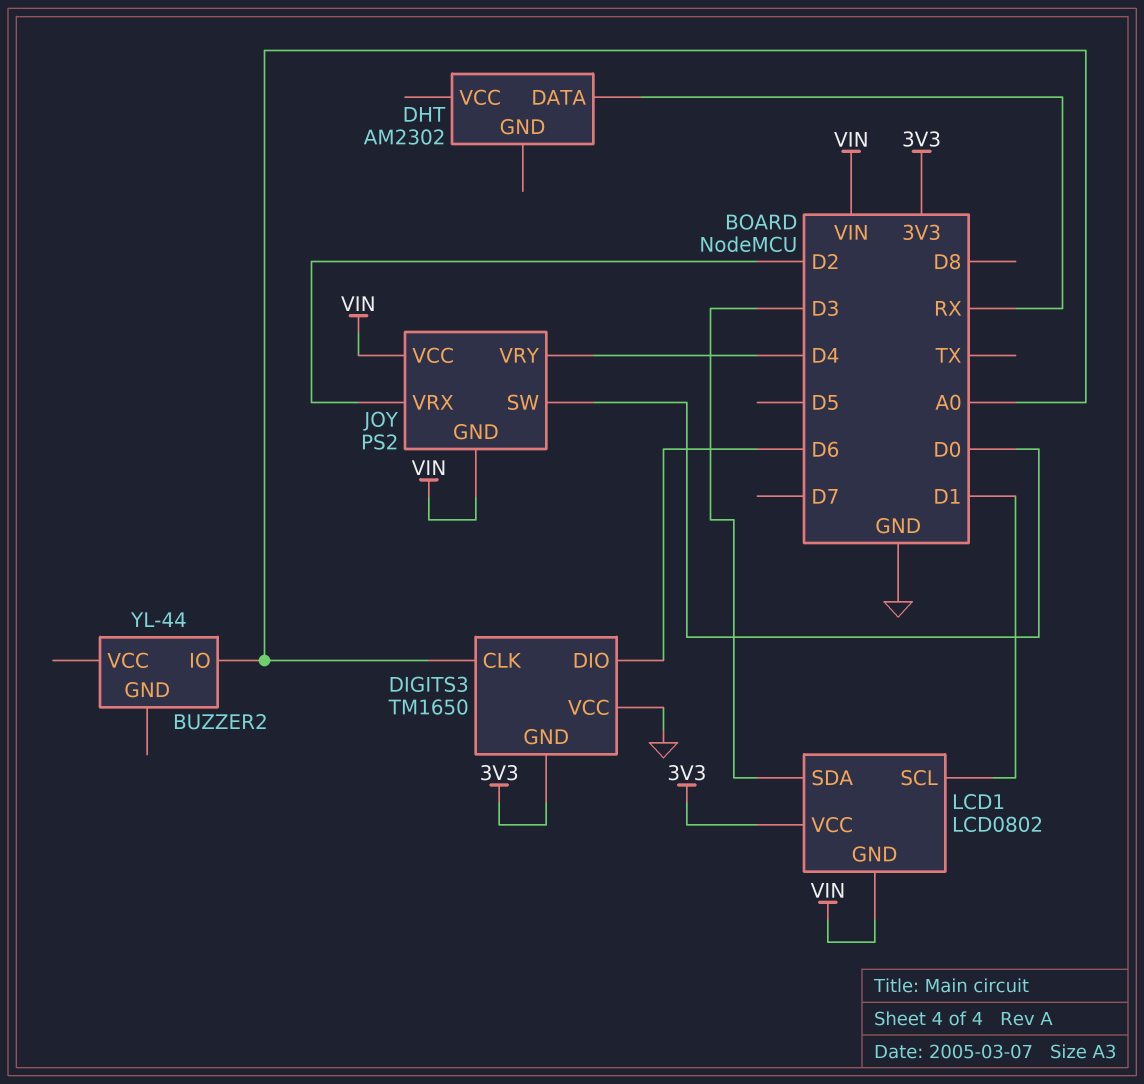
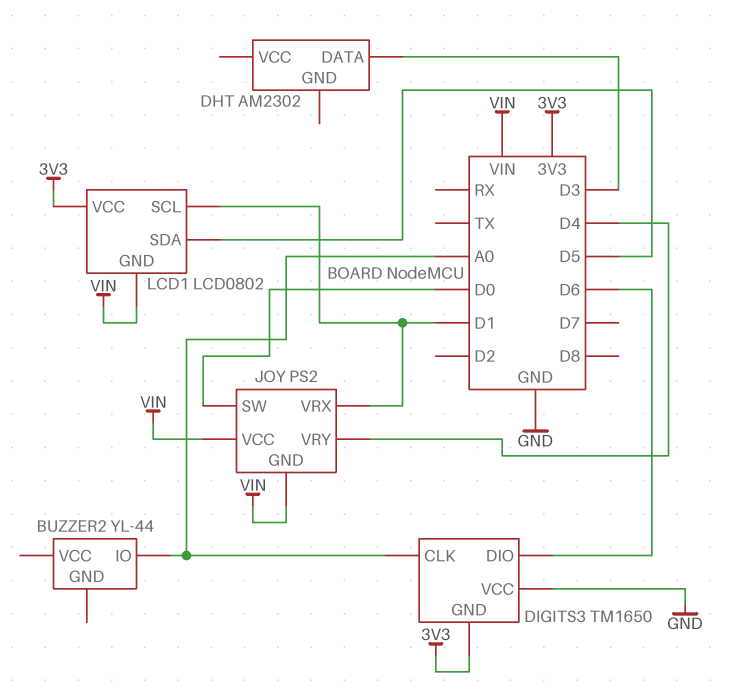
DHT pin DATA: RX -> D3
JOY pin VRX: D2 -> D1
LCD1 pin SDA: D3 -> D5

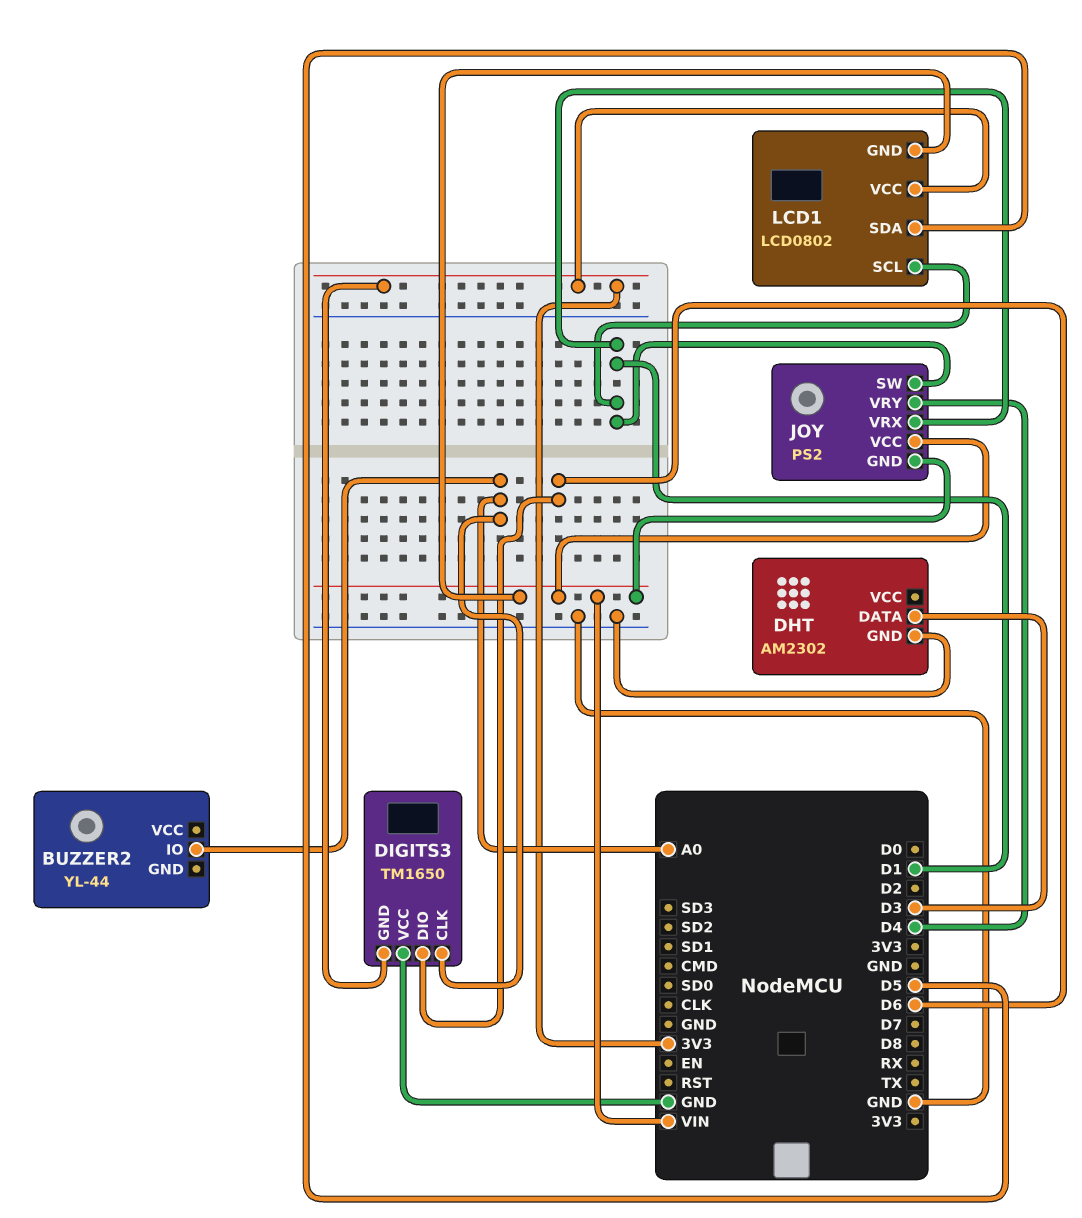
DHT pin GND: none -> GND
JOY pin SW: D0 -> D1

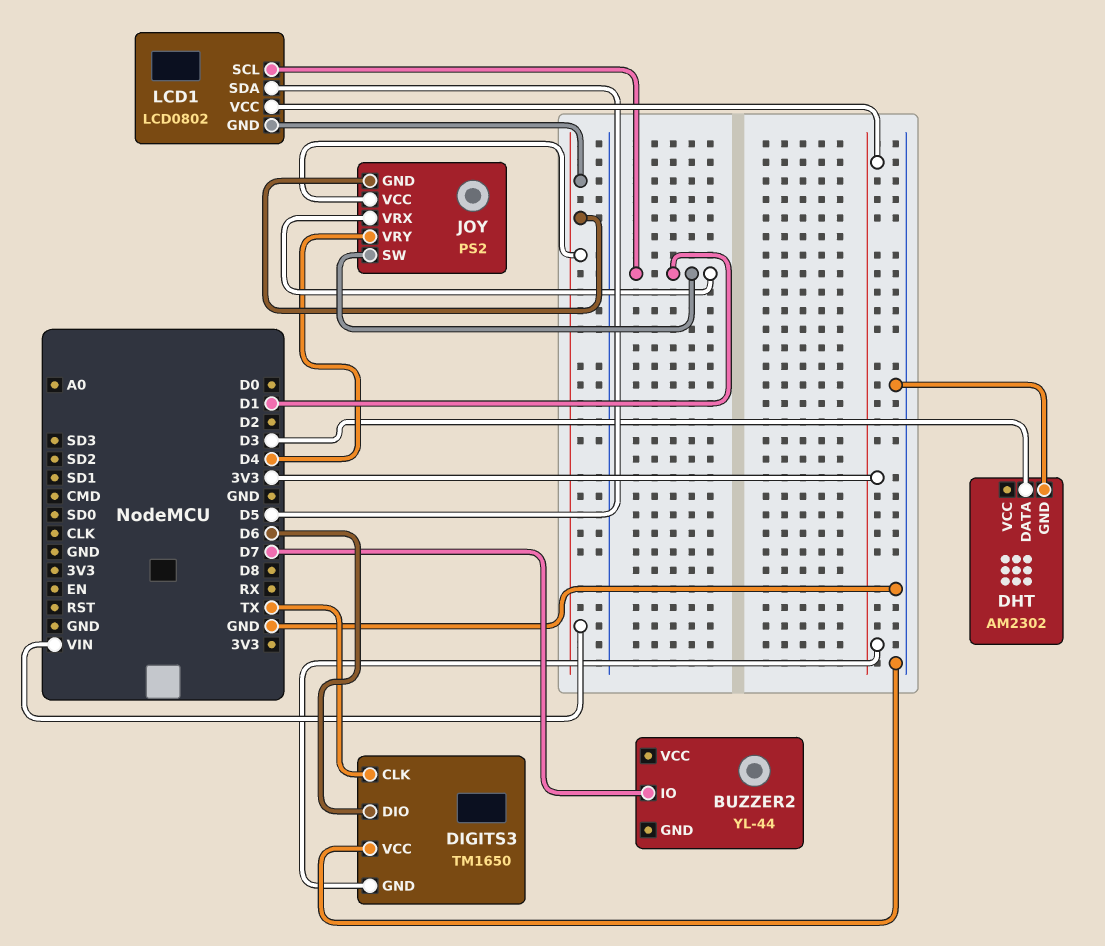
BUZZER2 pin IO: A0 -> D7
DIGITS3 pin CLK: A0 -> TX

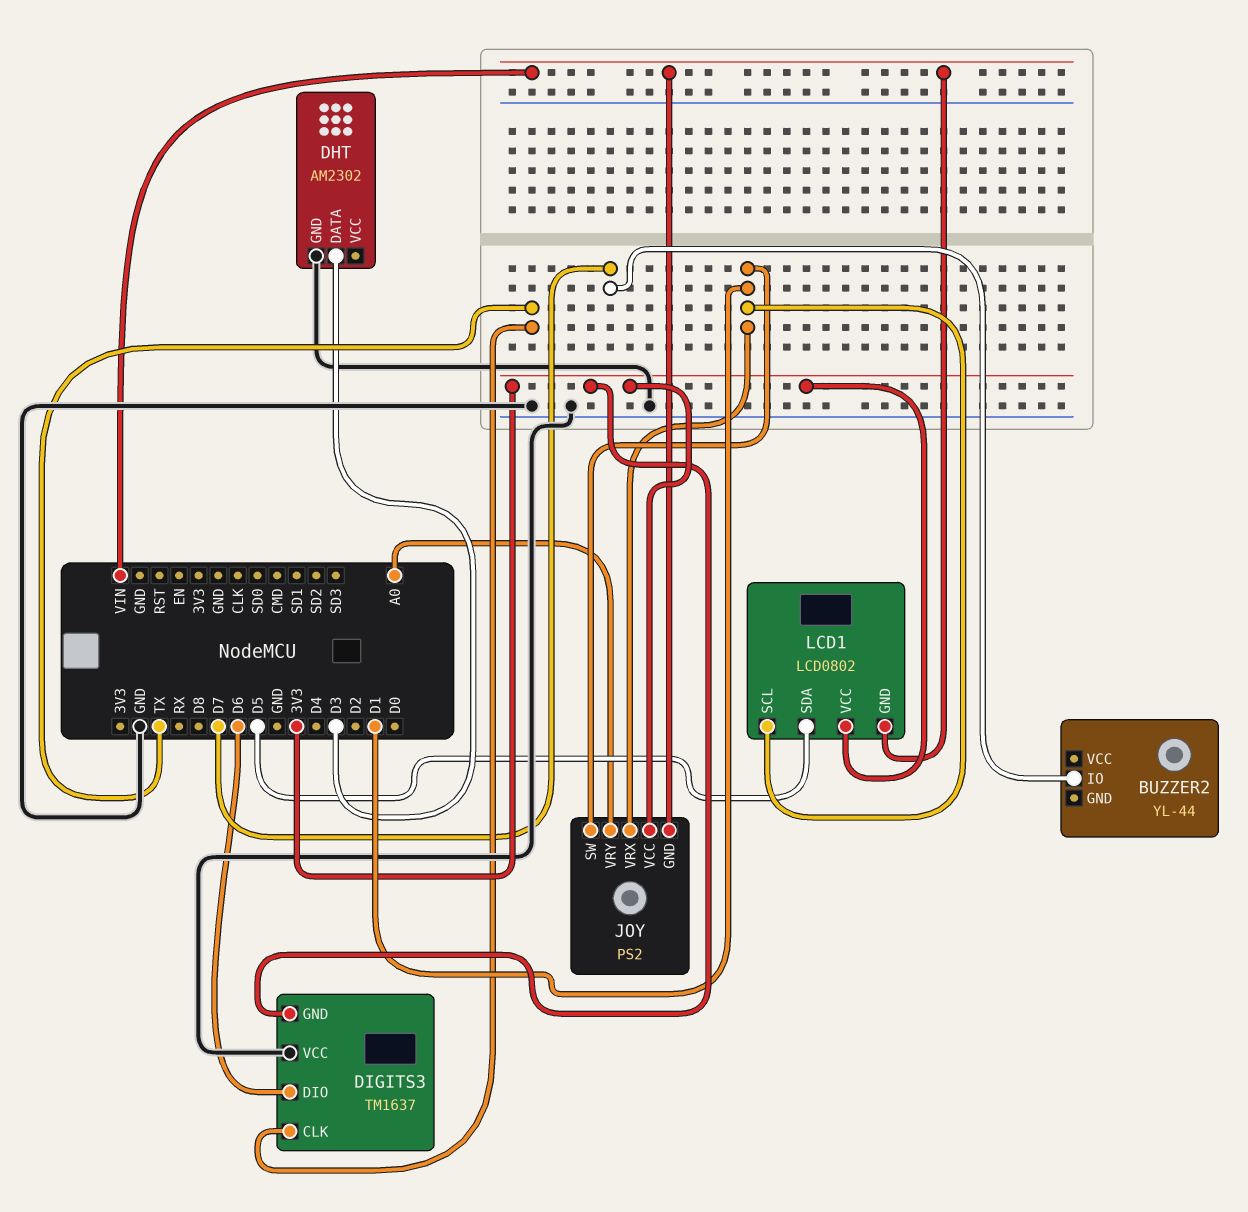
DIGITS3: TM1650 -> TM1637
JOY pin VCC: VIN -> 3V3
JOY pin VRY: D4 -> A0

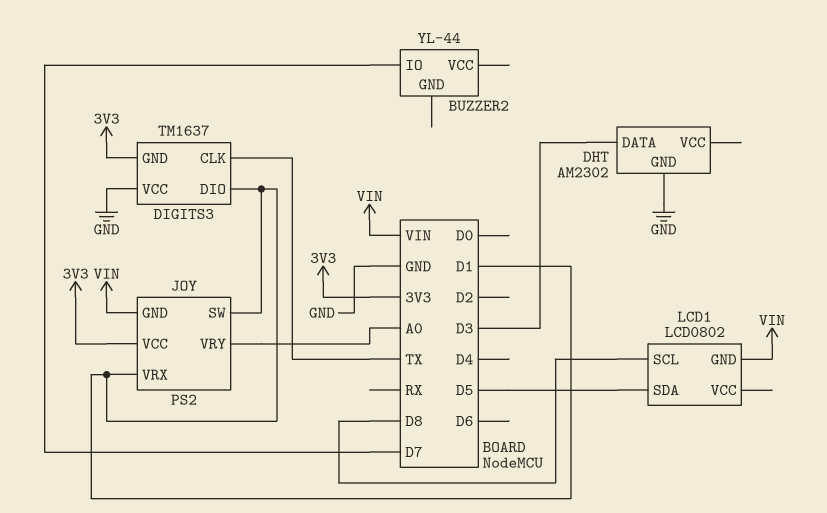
DIGITS3 pin DIO: D6 -> D1
LCD1 pin SCL: D1 -> D8
LCD1 pin VCC: 3V3 -> none

